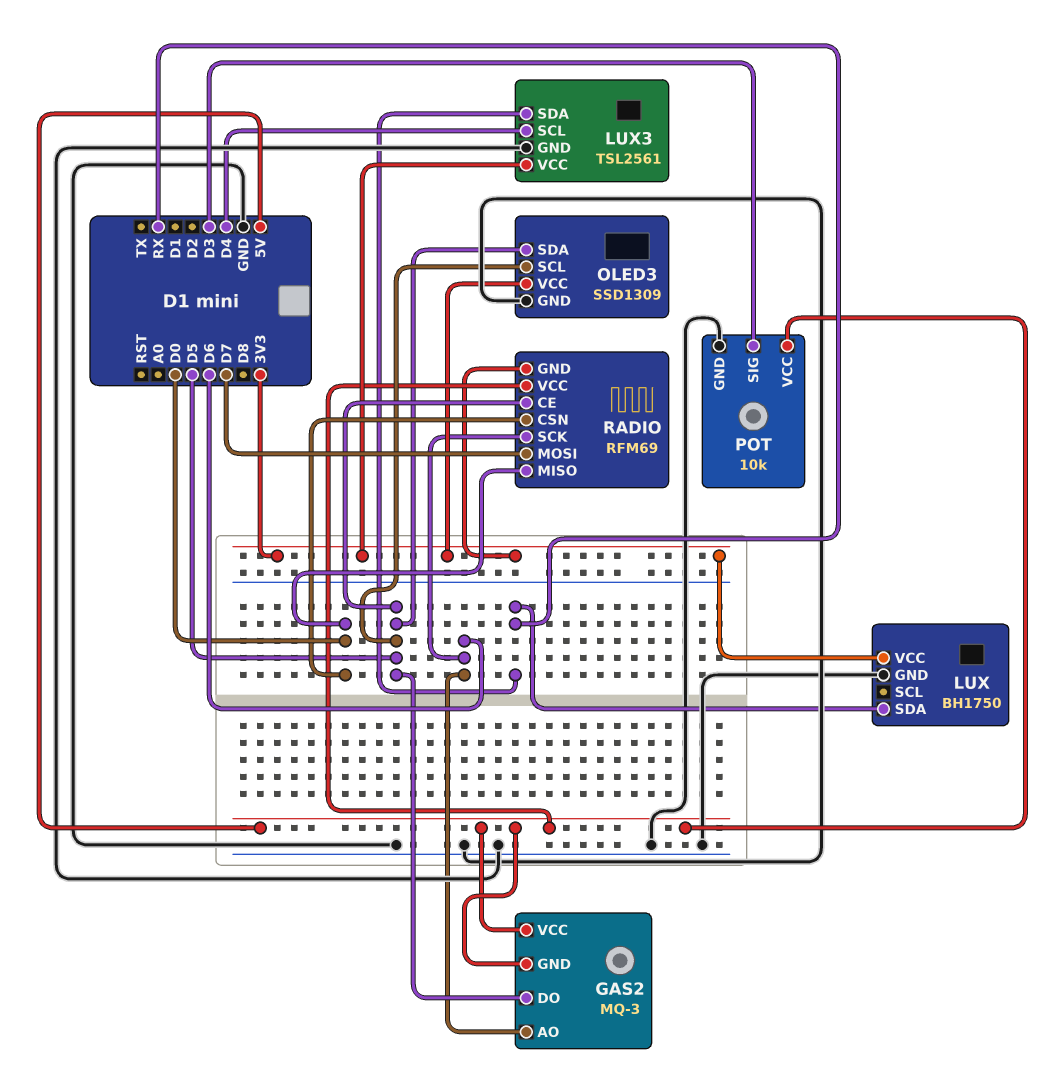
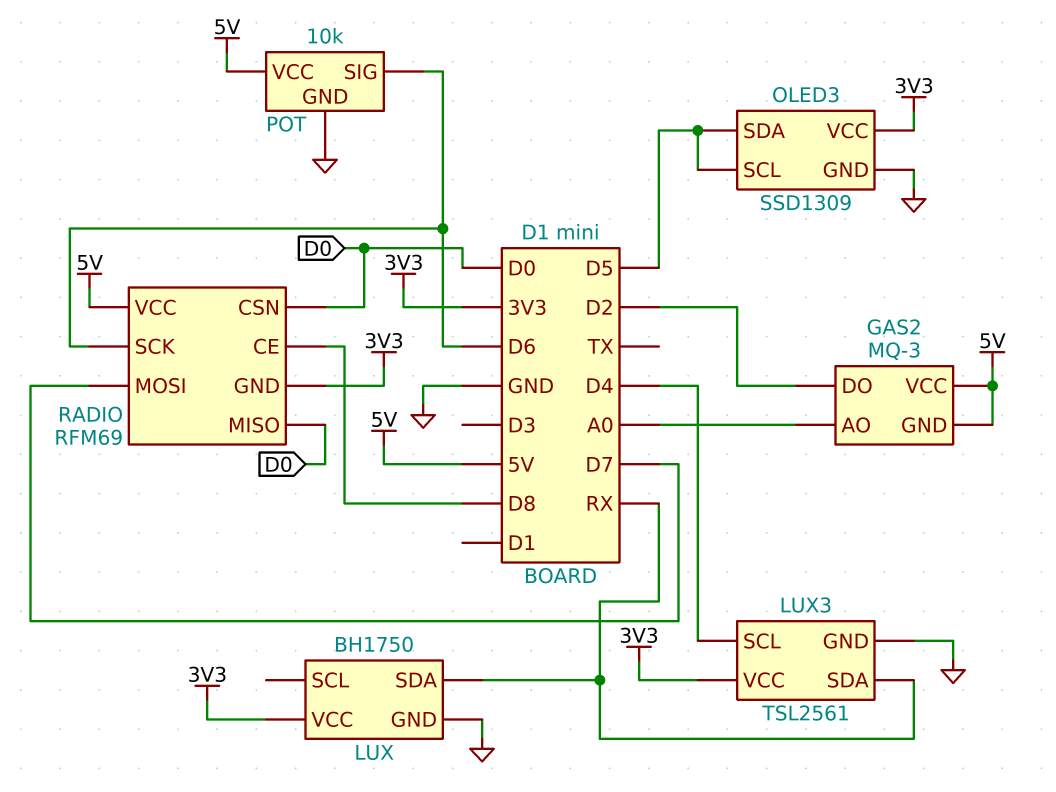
GAS2 pin AO: D6 -> A0
GAS2 pin DO: D5 -> D2
POT pin SIG: D3 -> D6
RADIO pin CE: D5 -> D8

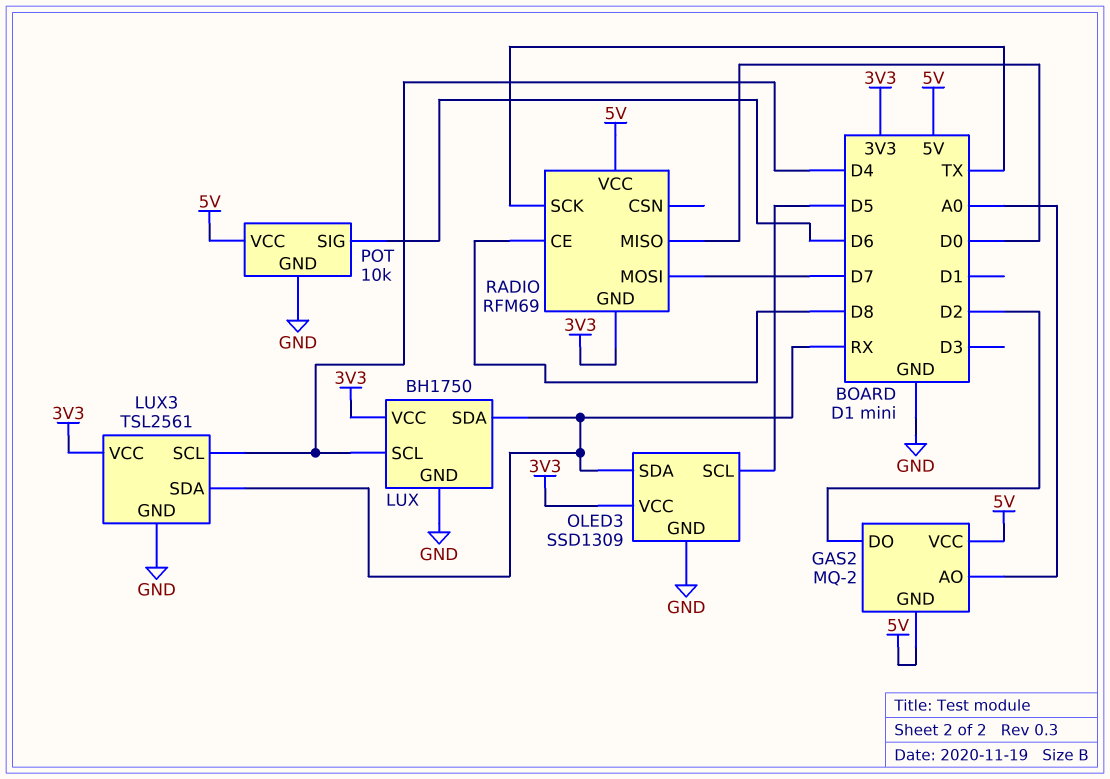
GAS2: MQ-3 -> MQ-2
LUX pin SCL: none -> D4
OLED3 pin SDA: D5 -> RX
RADIO pin CSN: D0 -> none
RADIO pin SCK: D6 -> TX

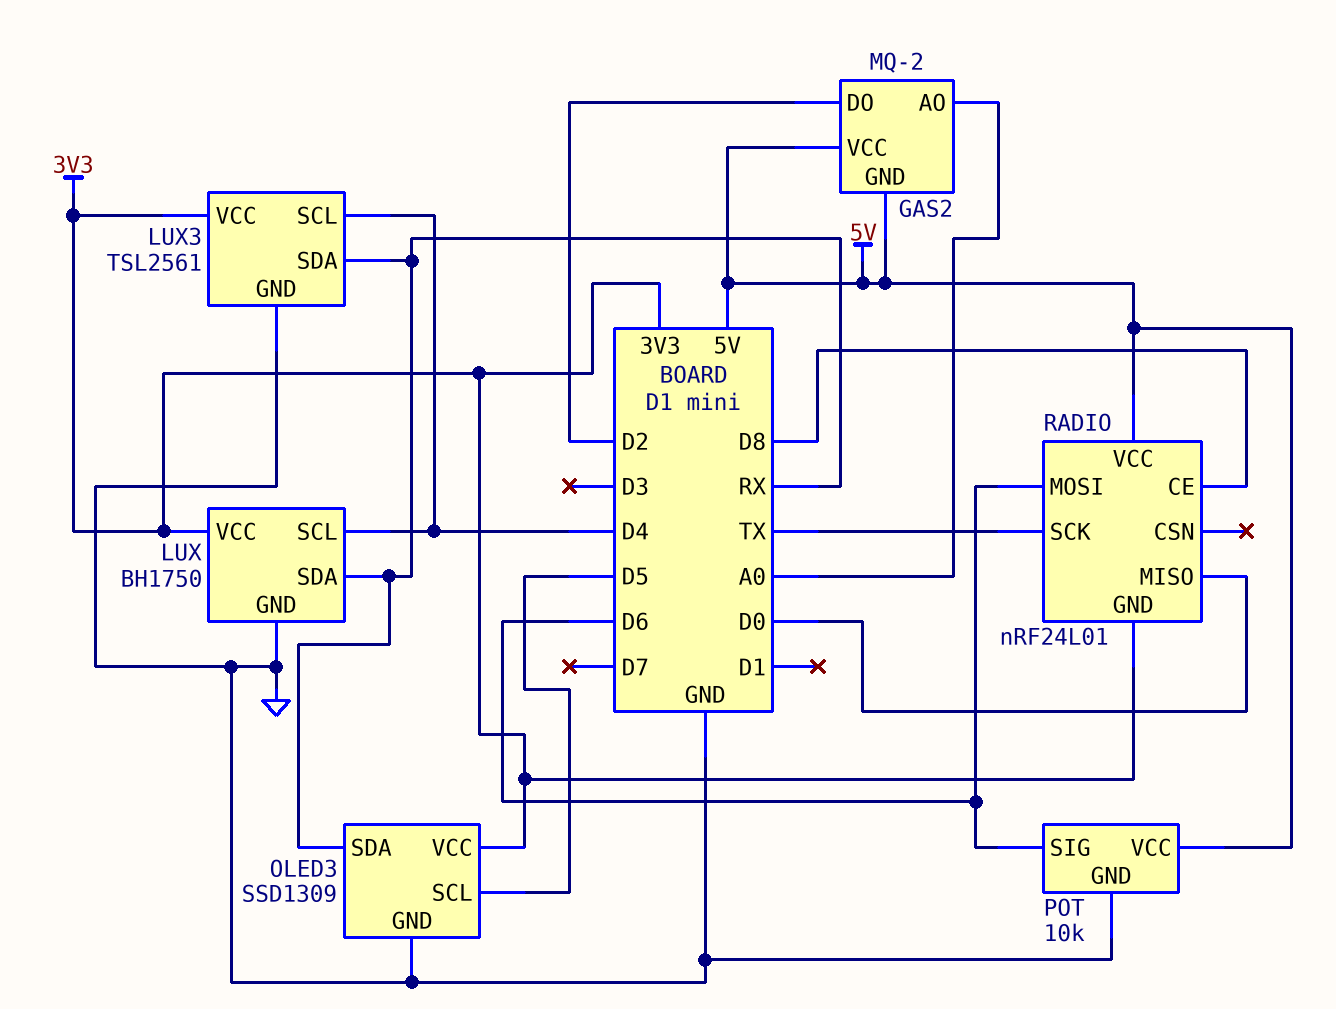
RADIO: RFM69 -> nRF24L01
RADIO pin MOSI: D7 -> D6

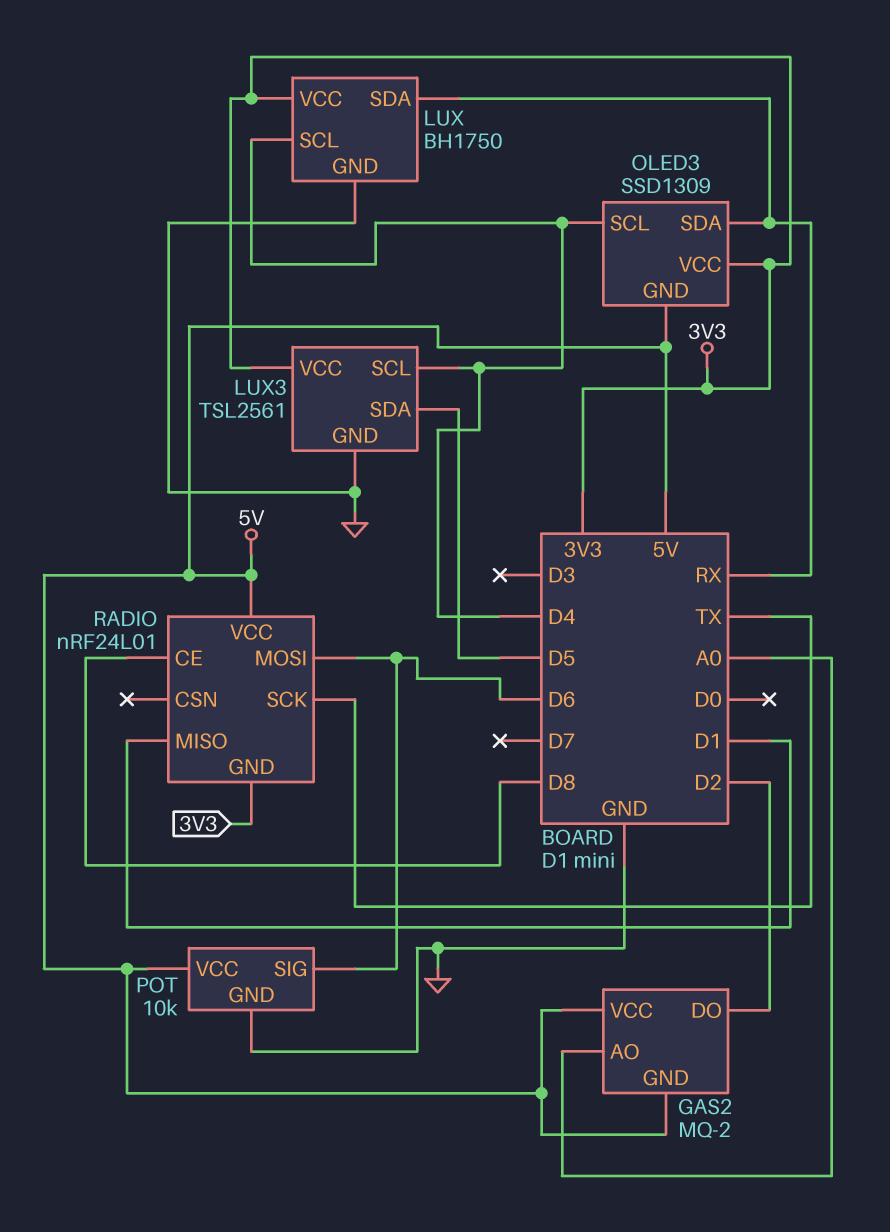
LUX3 pin SDA: RX -> D5
OLED3 pin GND: GND -> 5V
OLED3 pin SCL: D5 -> D4
RADIO pin MISO: D0 -> D1

